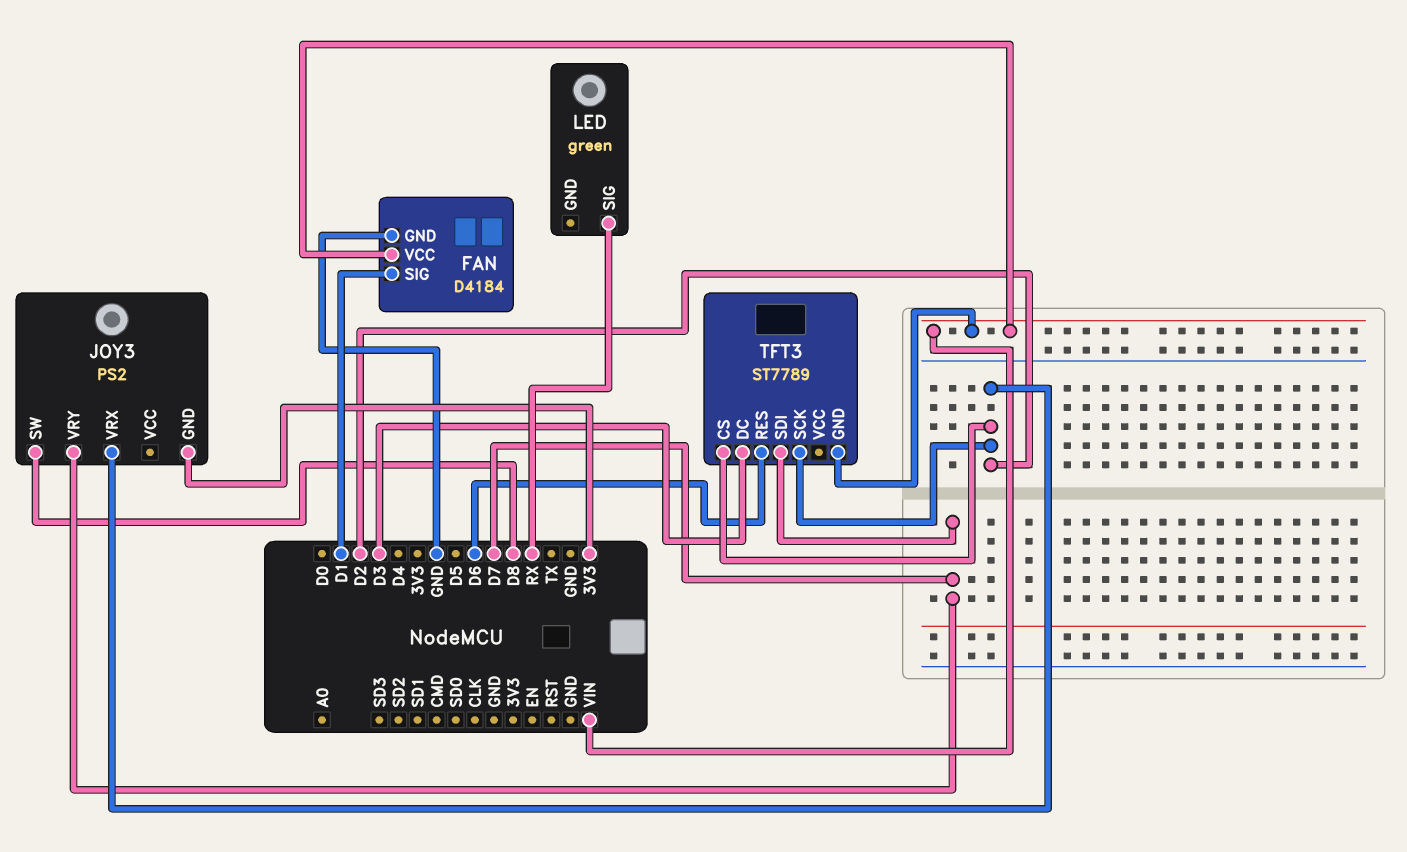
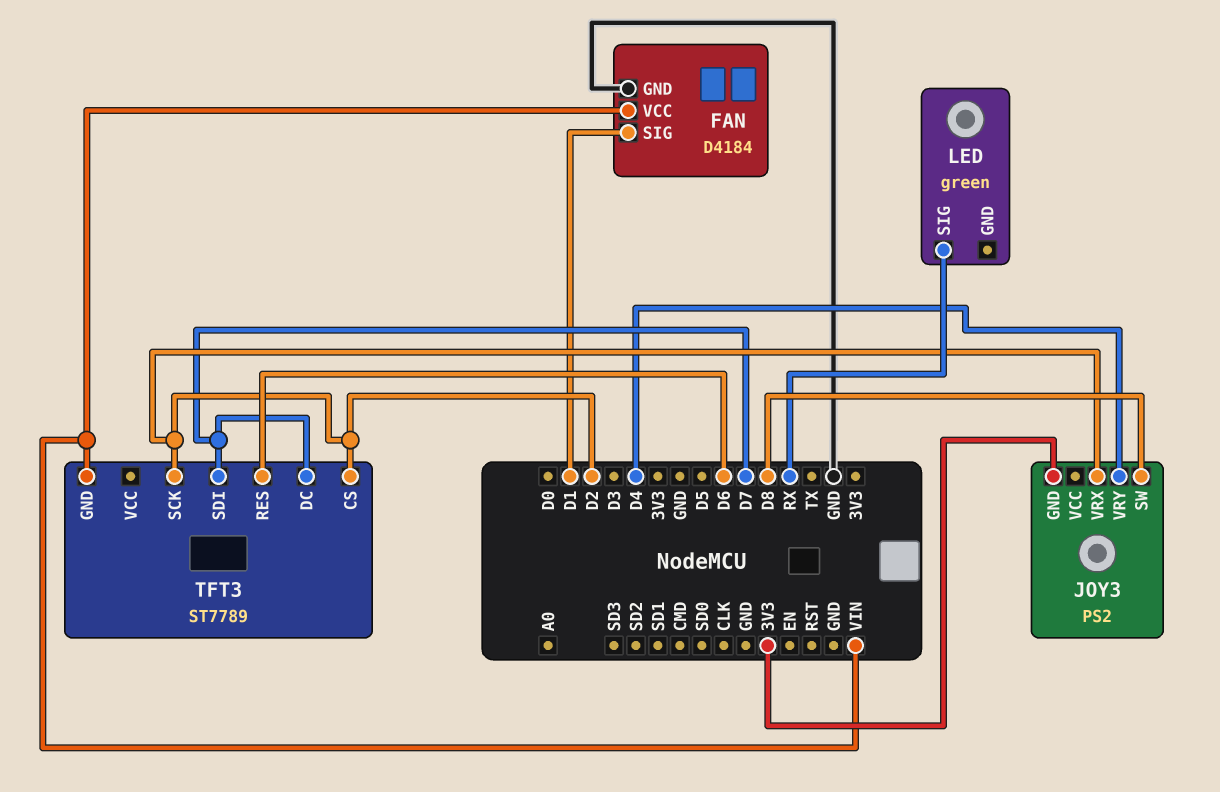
JOY3 pin VRY: D7 -> D4
TFT3 pin DC: D3 -> D7

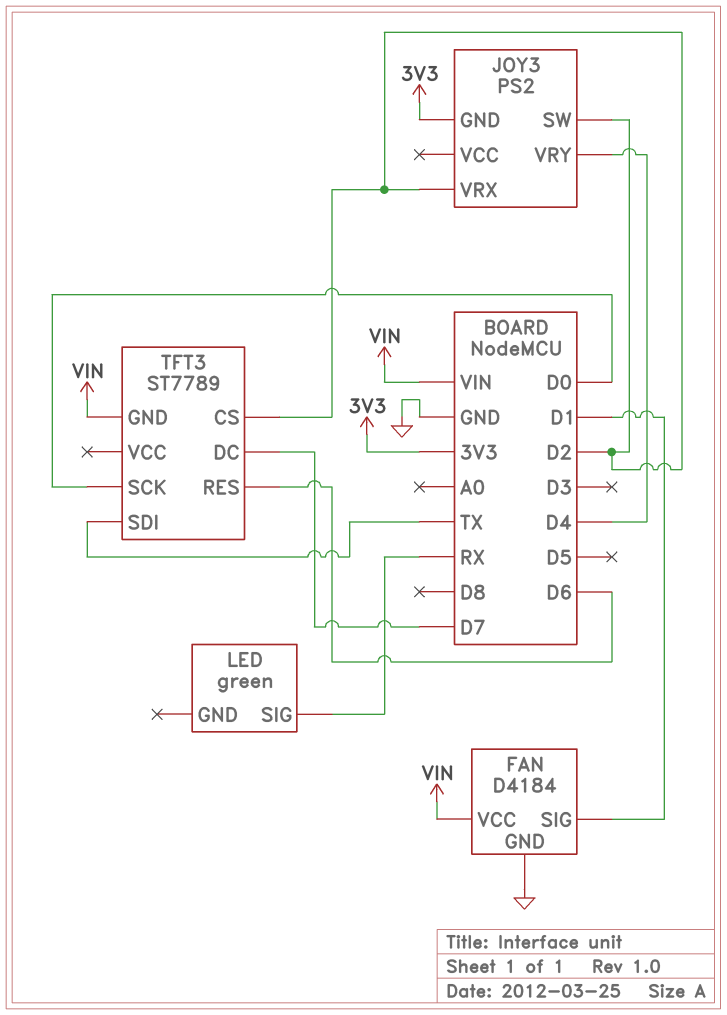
JOY3 pin SW: D8 -> D2
TFT3 pin SCK: D2 -> D0
TFT3 pin SDI: D7 -> TX

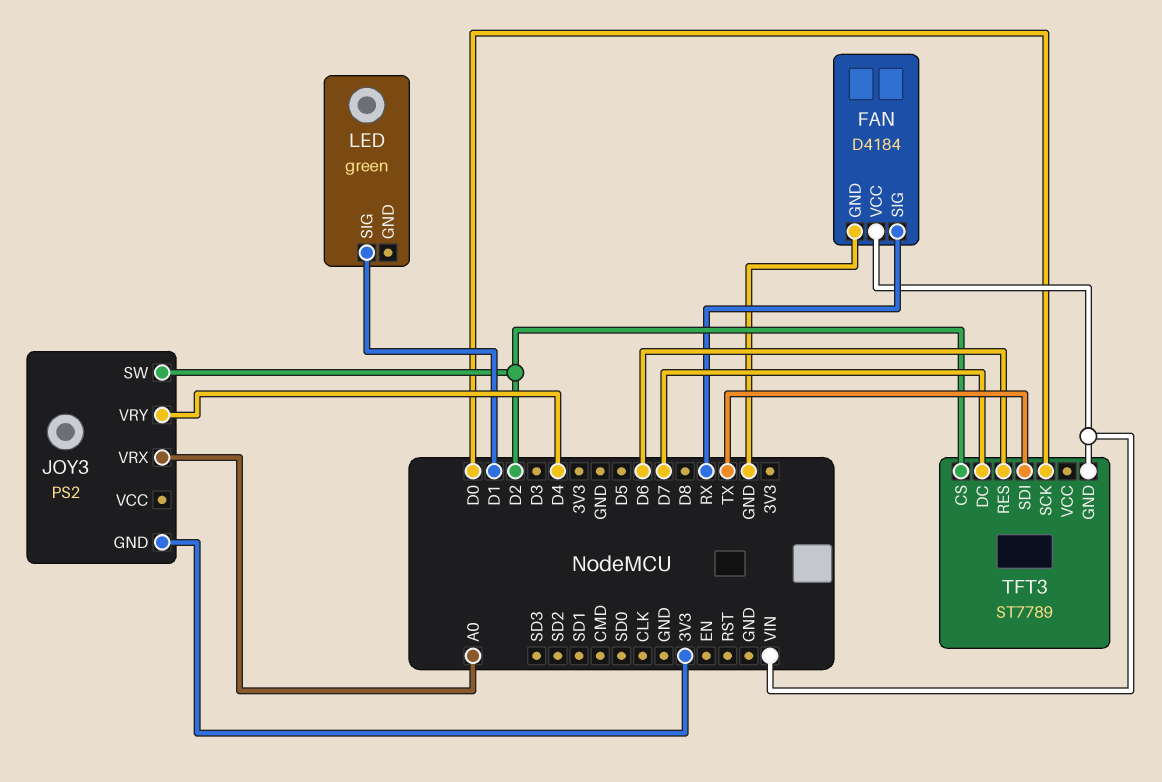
FAN pin SIG: D1 -> RX
JOY3 pin VRX: D2 -> A0
LED pin SIG: RX -> D1

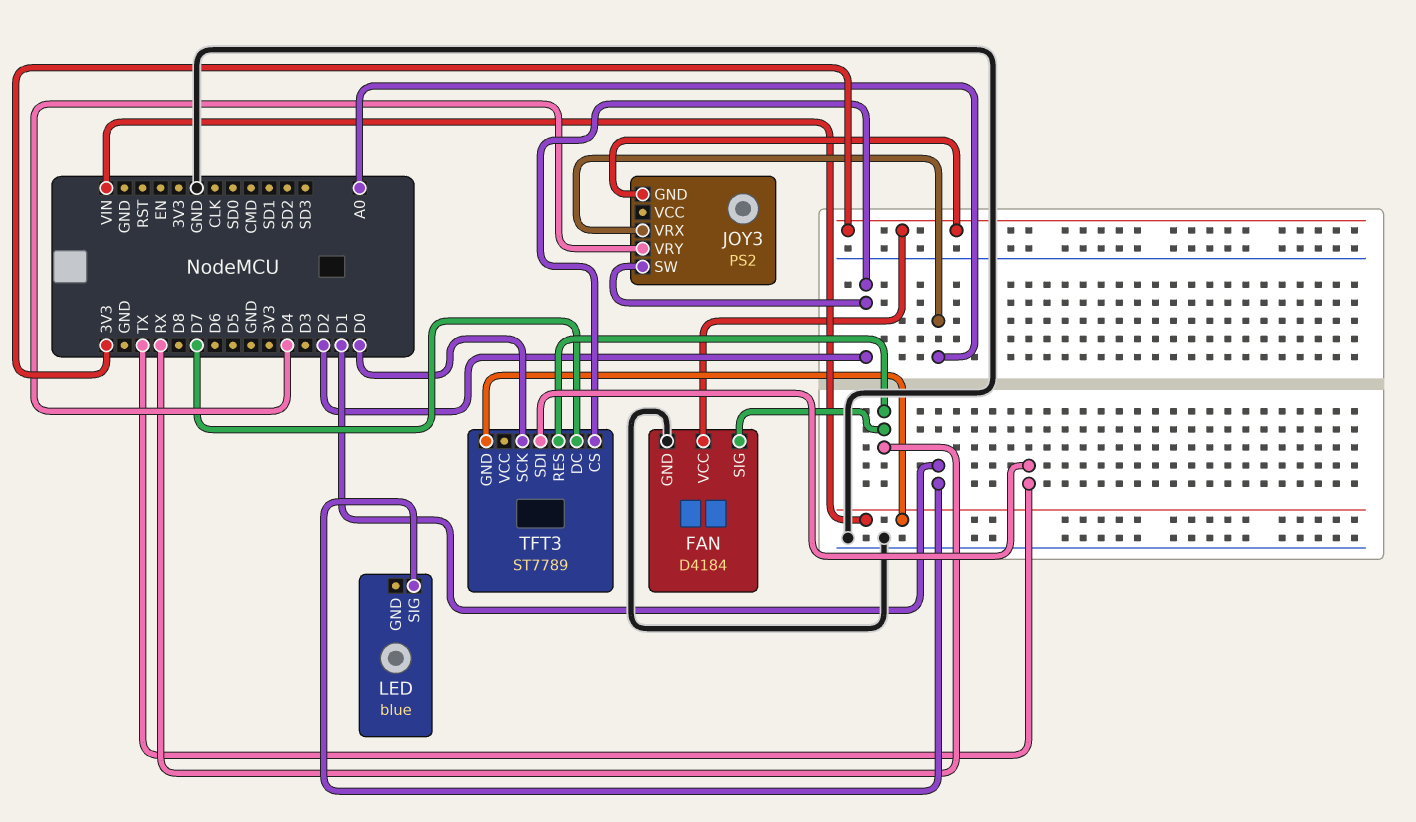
FAN pin VCC: VIN -> 3V3
LED: green -> blue
TFT3 pin RES: D6 -> RX

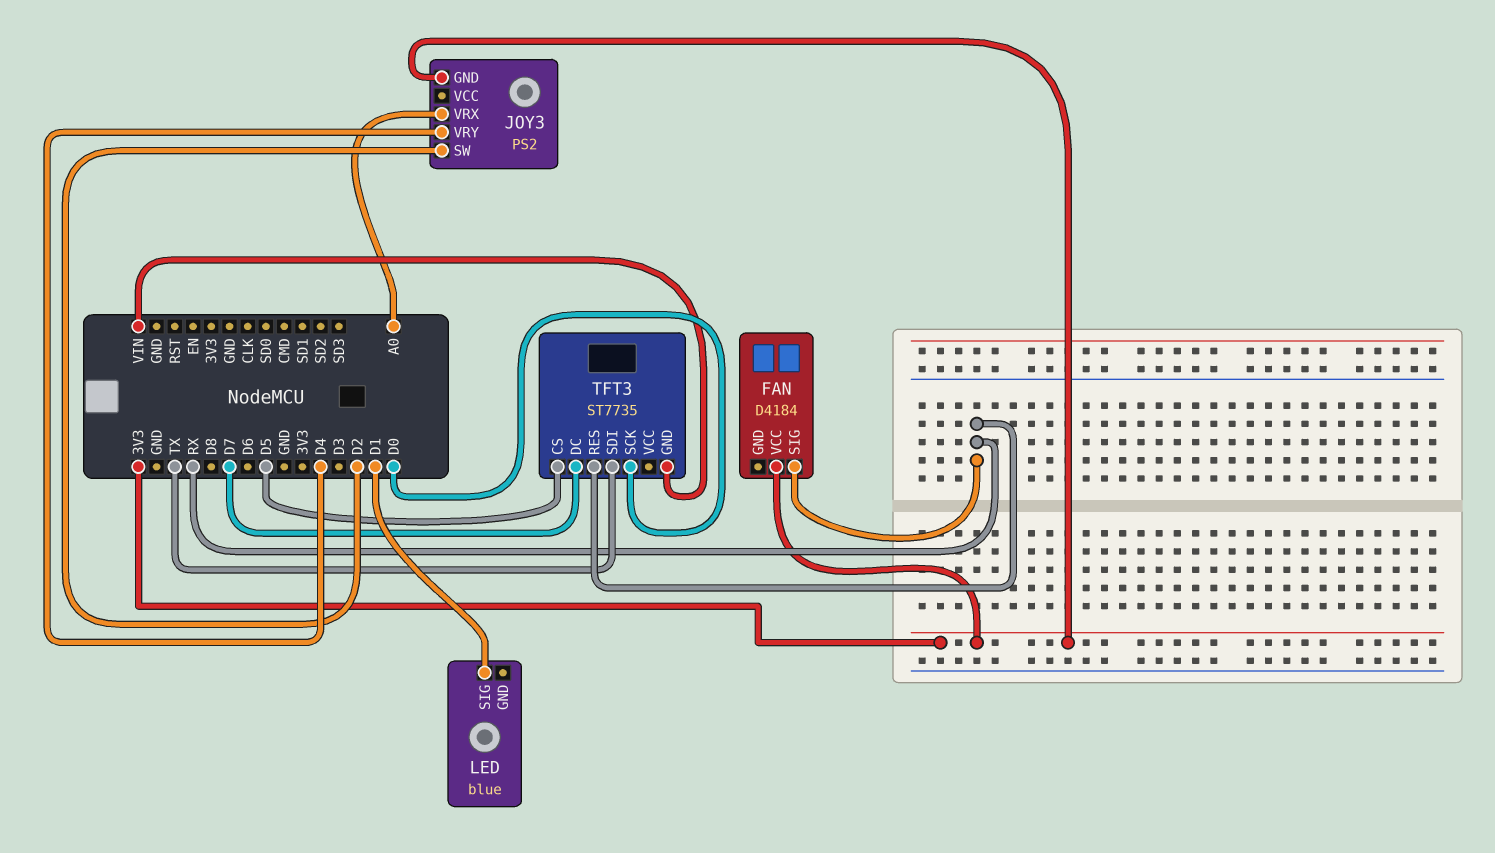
FAN pin GND: GND -> none
TFT3: ST7789 -> ST7735
TFT3 pin CS: D2 -> D5

